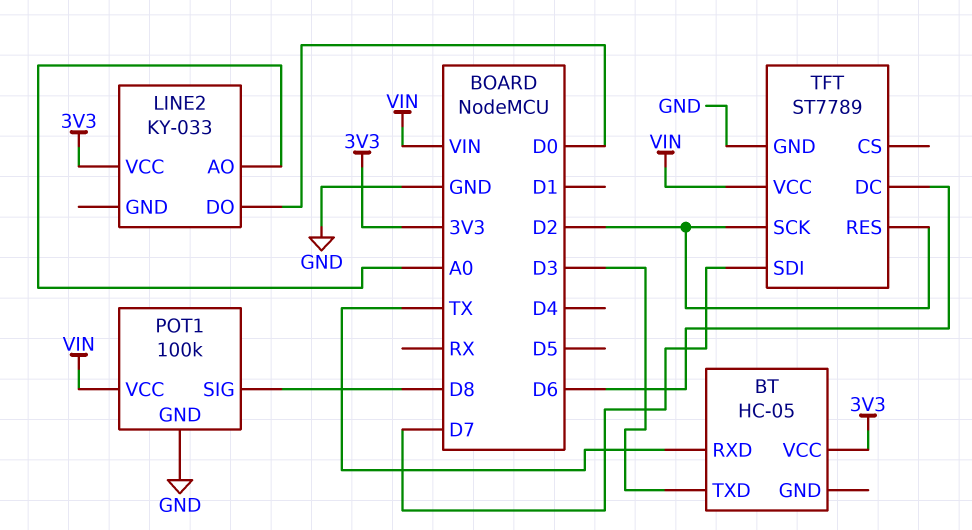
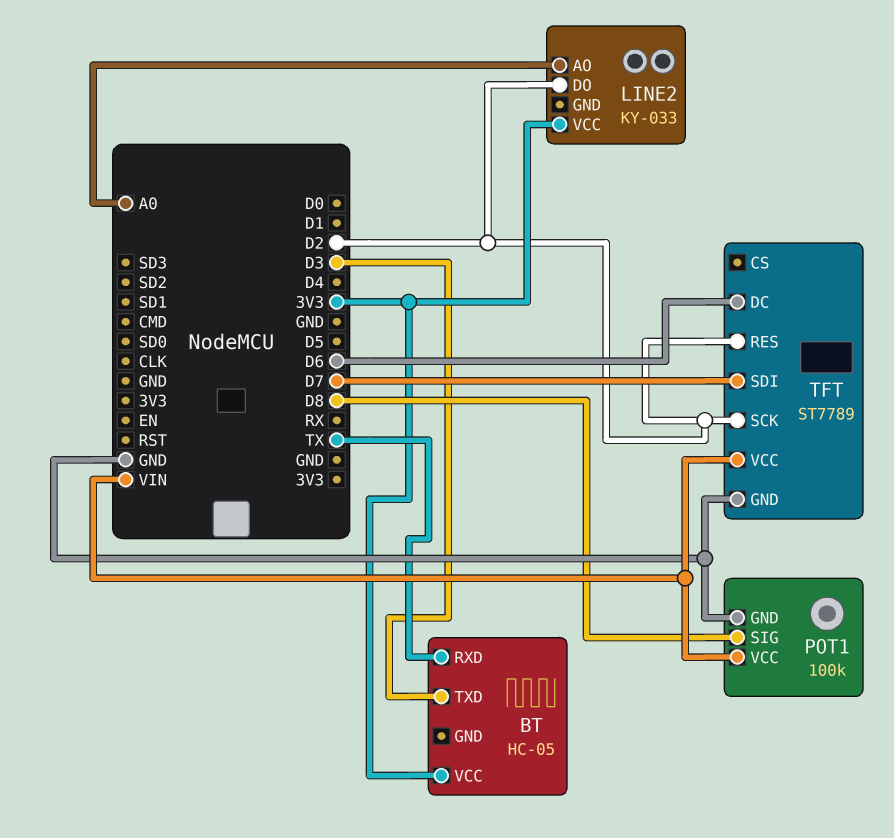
LINE2 pin DO: D0 -> D2

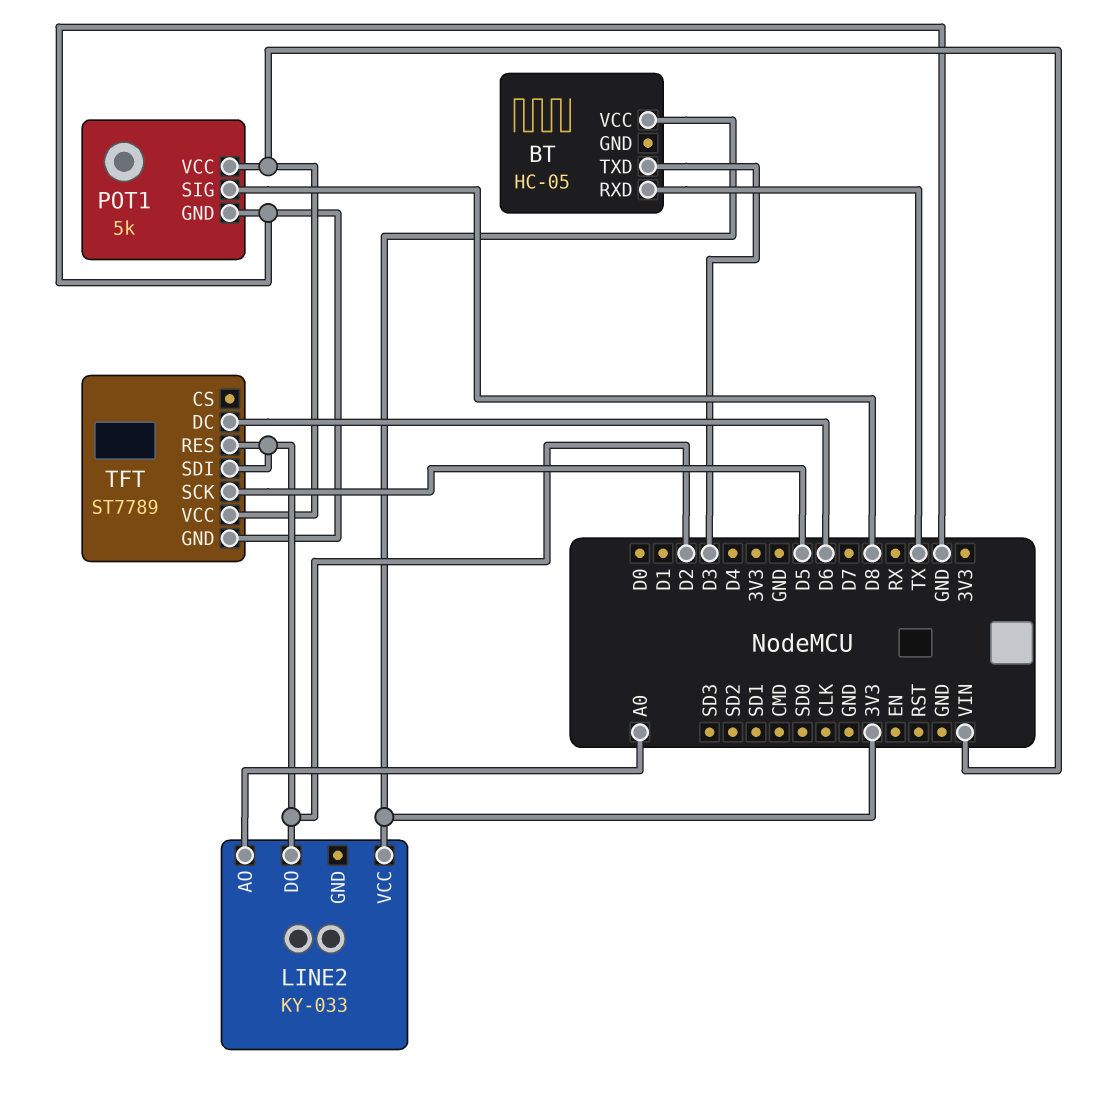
POT1: 100k -> 5k
TFT pin SCK: D2 -> D5
TFT pin SDI: D7 -> D2

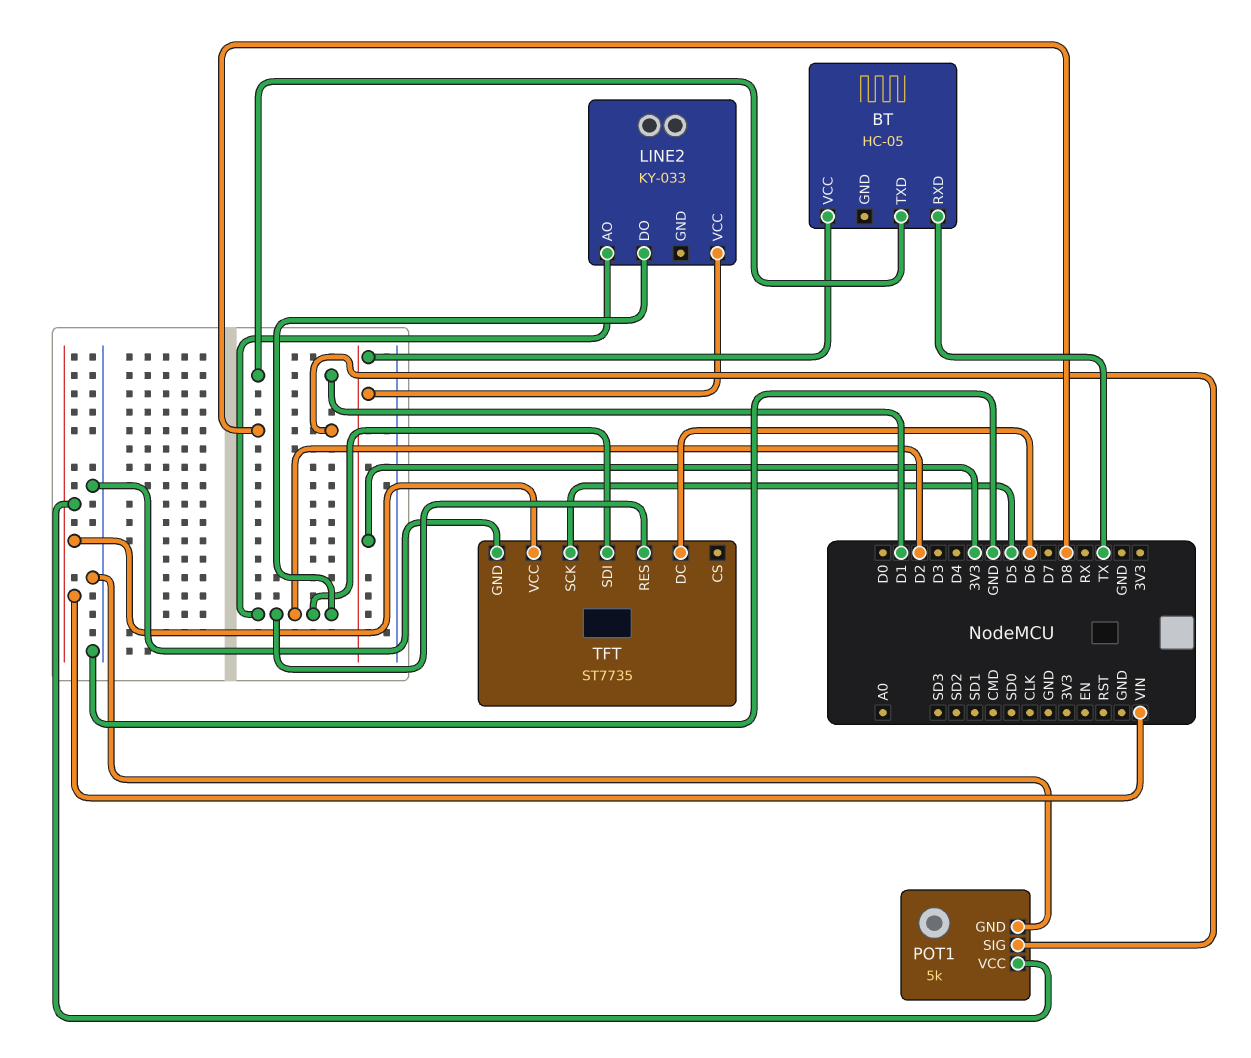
BT pin TXD: D3 -> D1
LINE2 pin AO: A0 -> D2
TFT: ST7789 -> ST7735

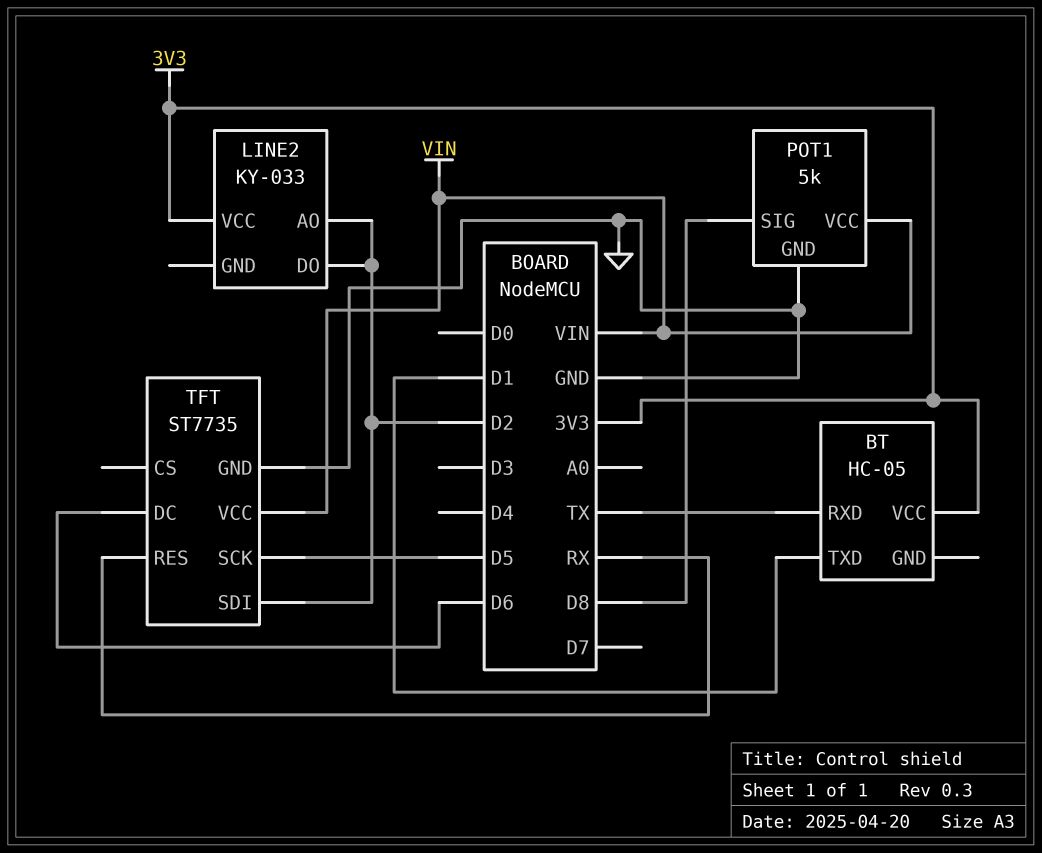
TFT pin RES: D2 -> RX

